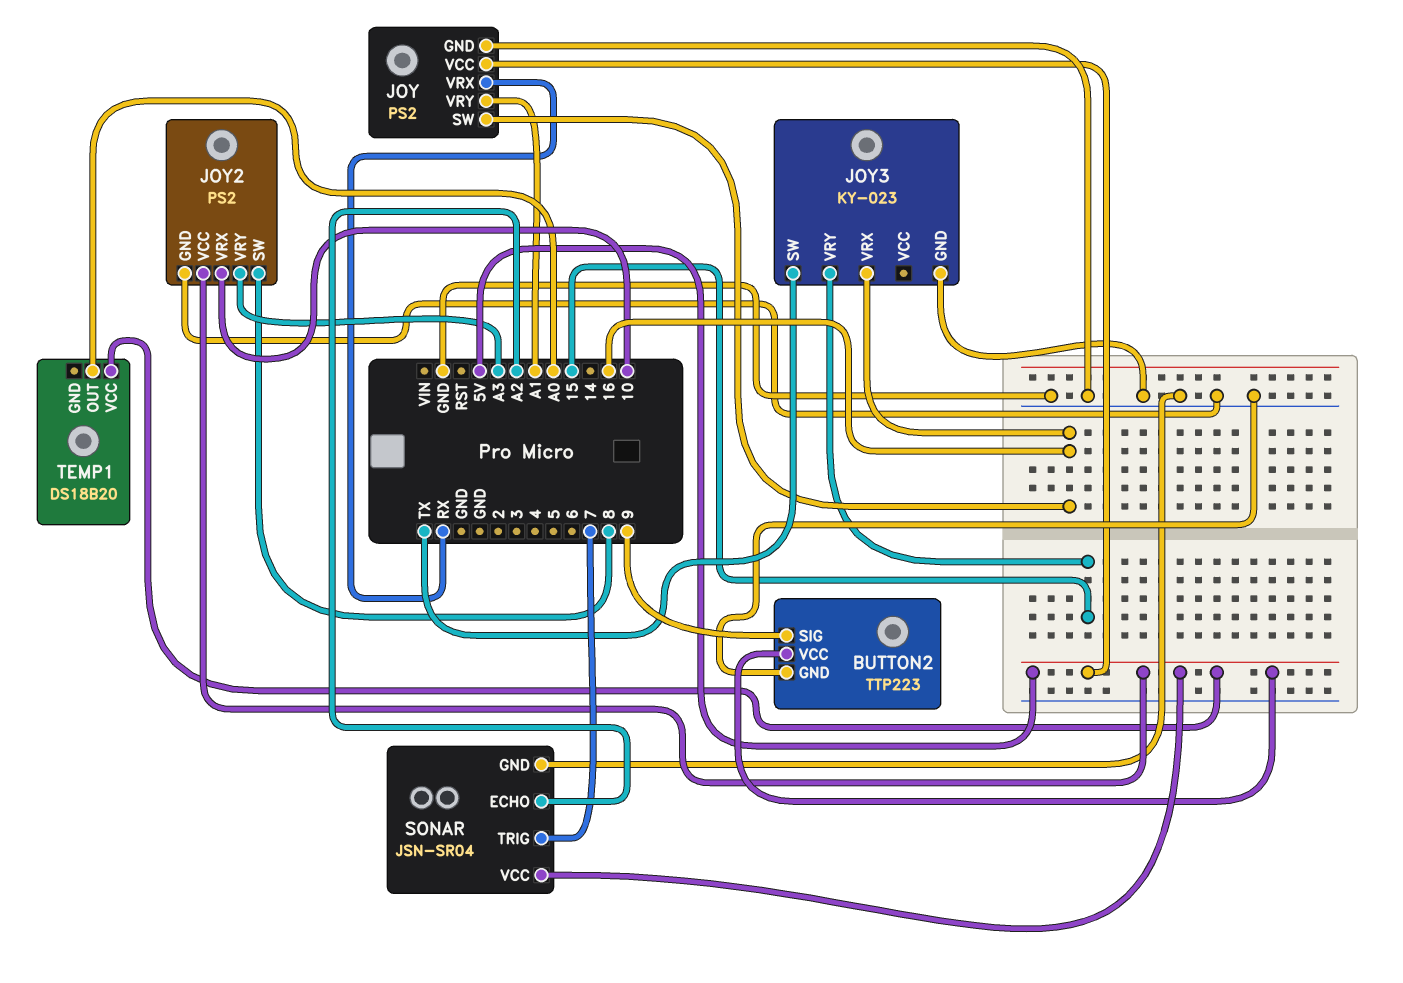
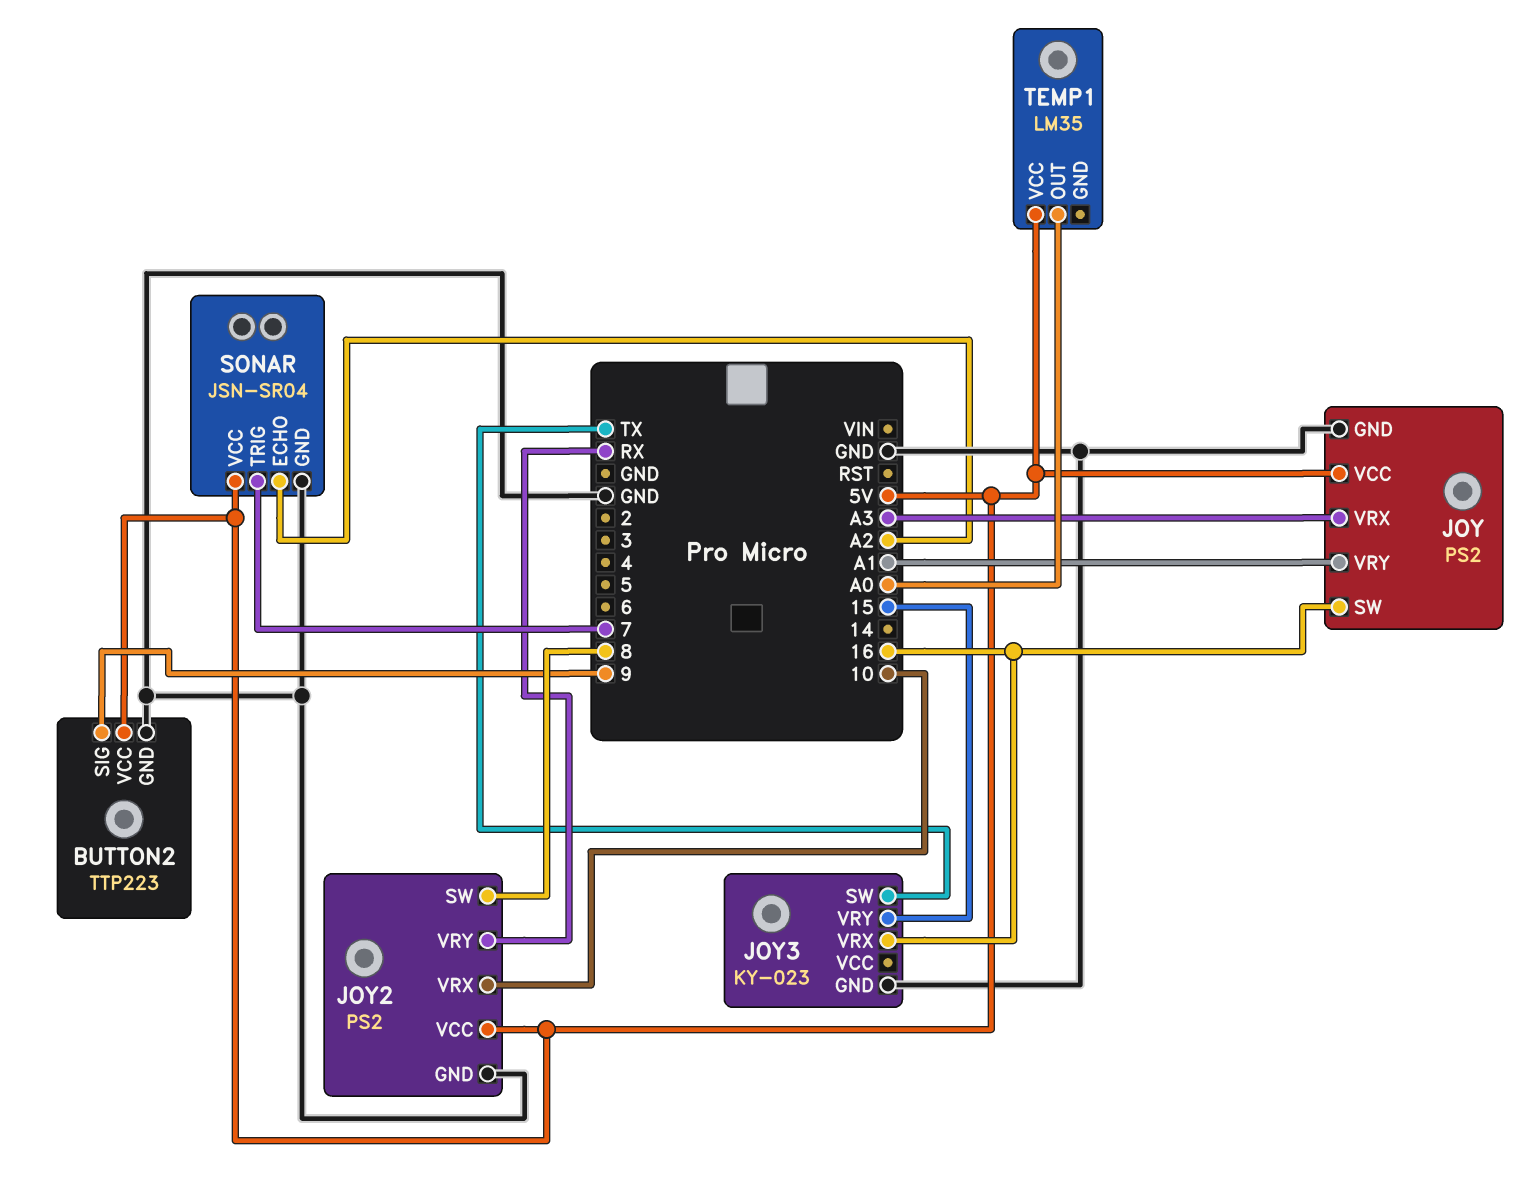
JOY pin VRX: RX -> A3
JOY2 pin VRY: A3 -> RX
TEMP1: DS18B20 -> LM35

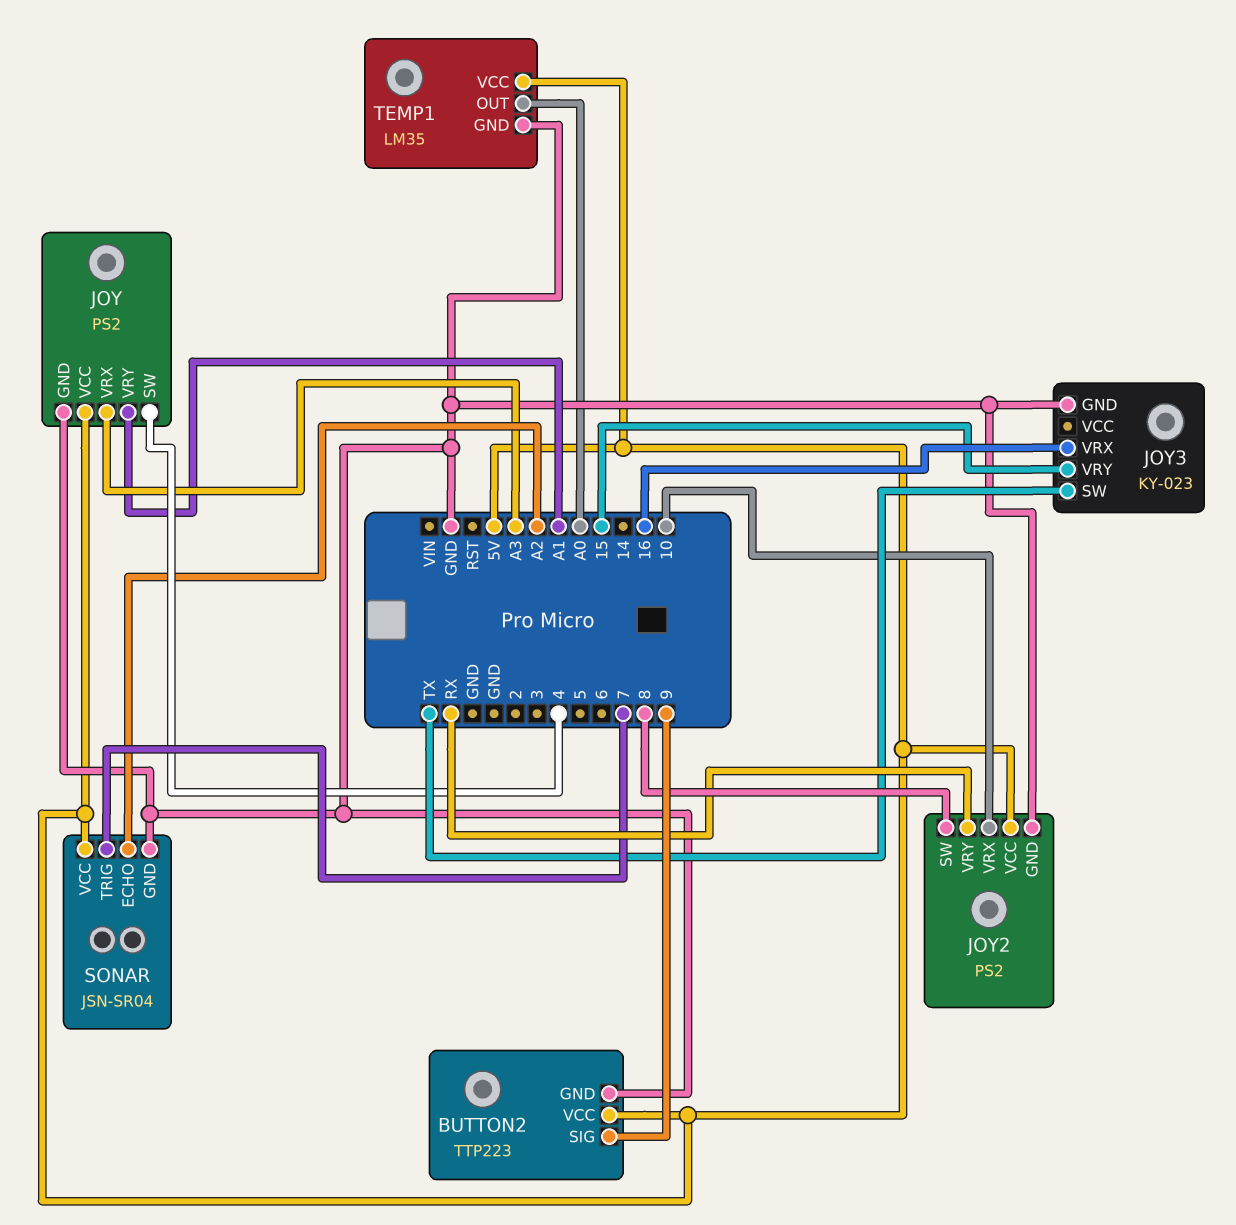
JOY pin SW: 16 -> 4
TEMP1 pin GND: none -> GND

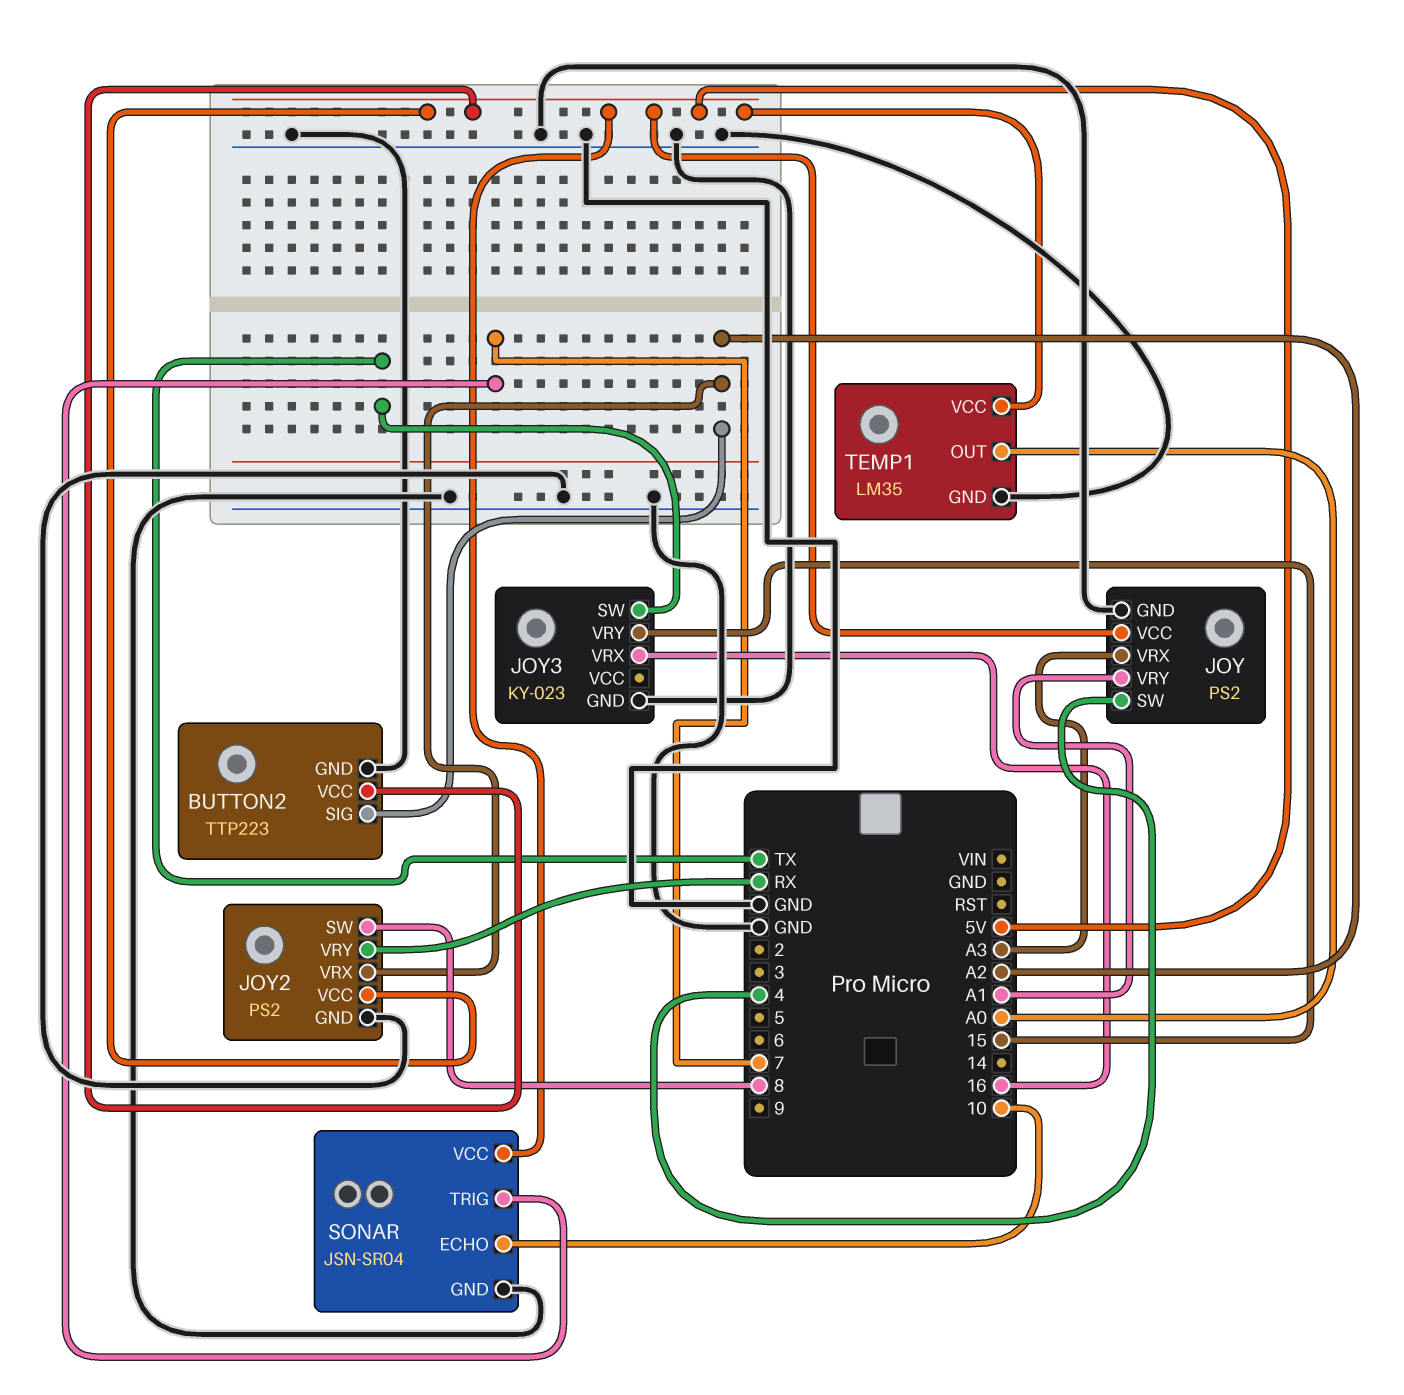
BUTTON2 pin SIG: 9 -> A2
JOY2 pin VRX: 10 -> A2
SONAR pin ECHO: A2 -> 10

